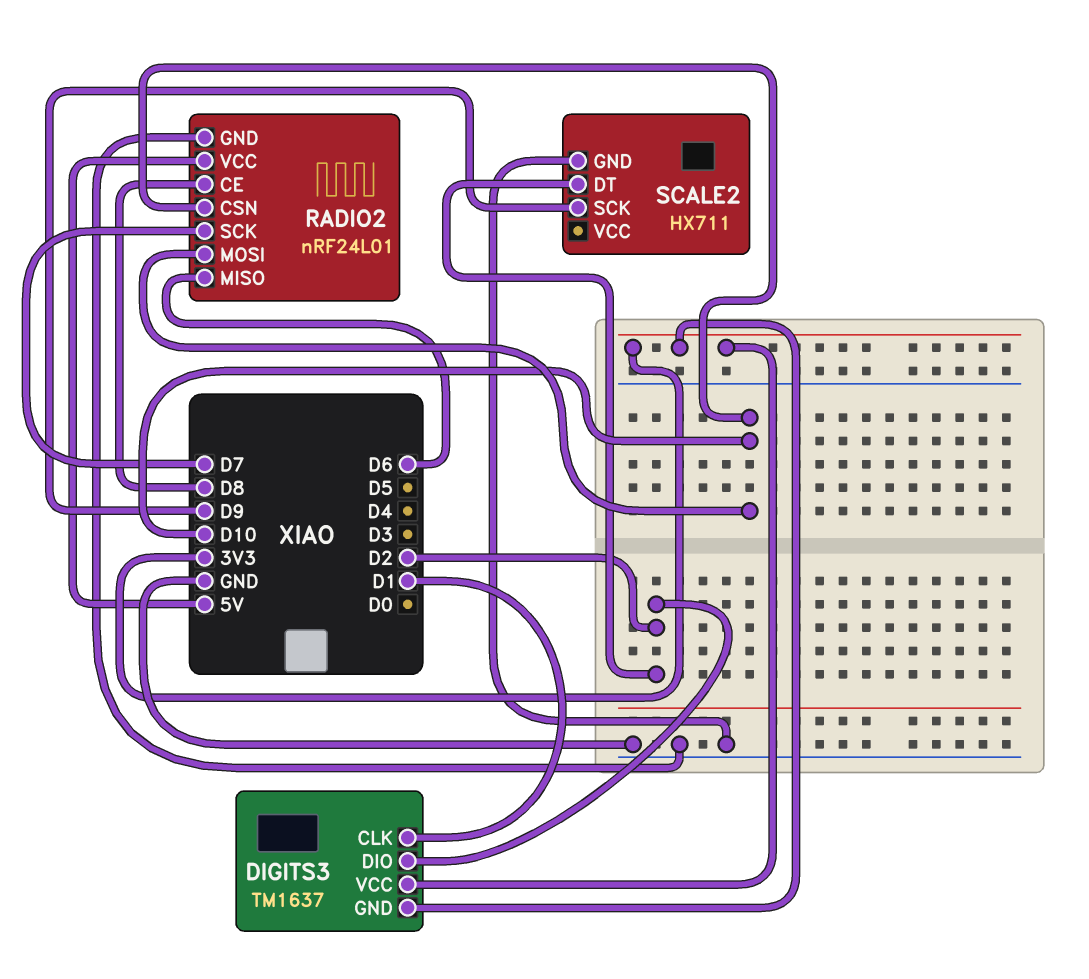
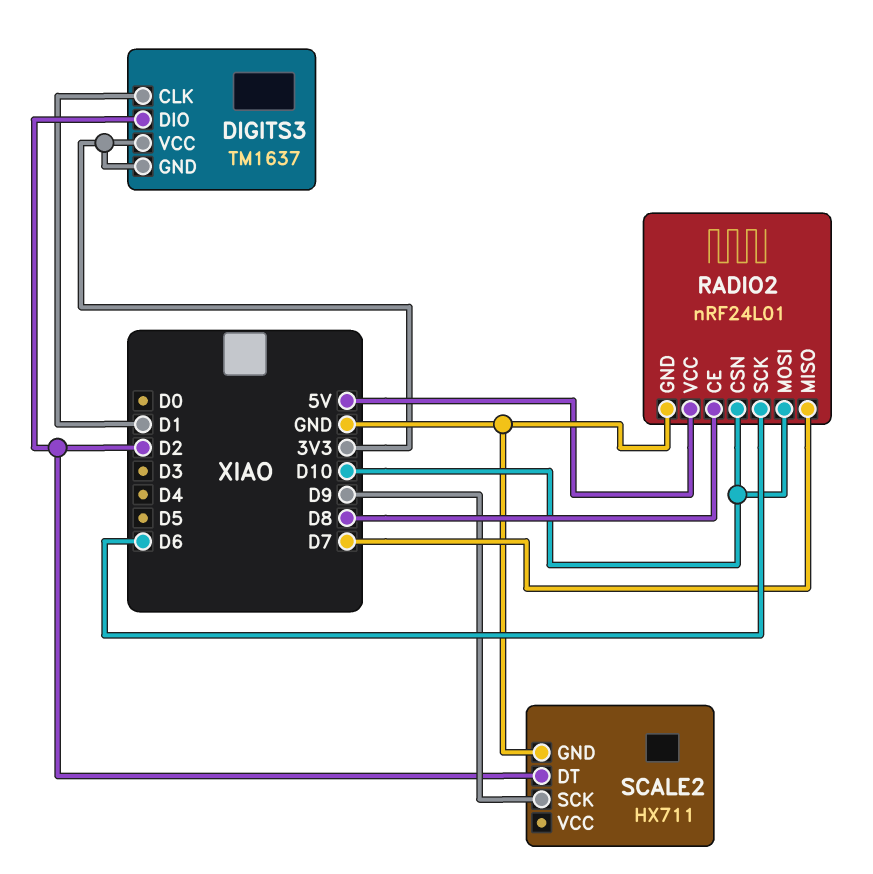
RADIO2 pin MISO: D6 -> D7
RADIO2 pin SCK: D7 -> D6

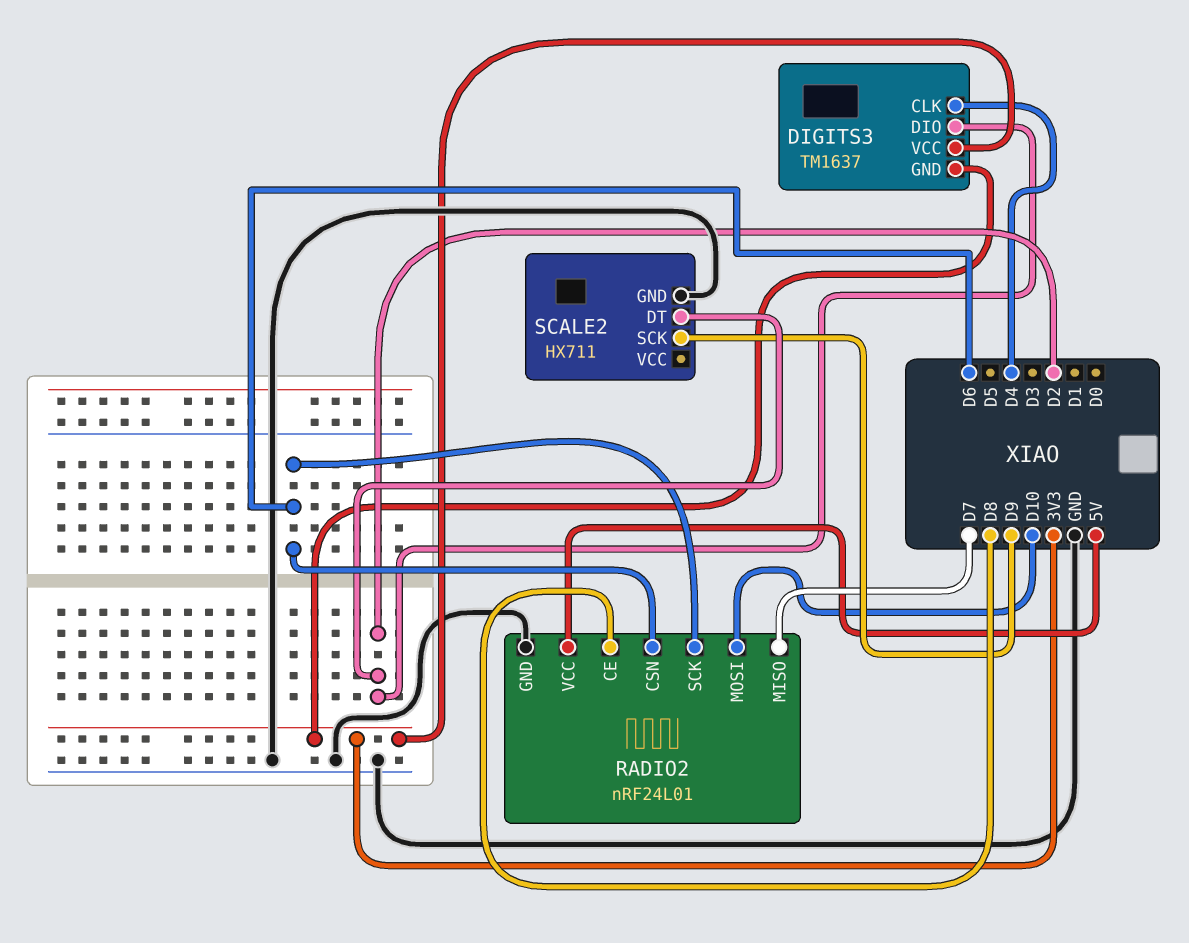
DIGITS3 pin CLK: D1 -> D4
RADIO2 pin CSN: D10 -> D6

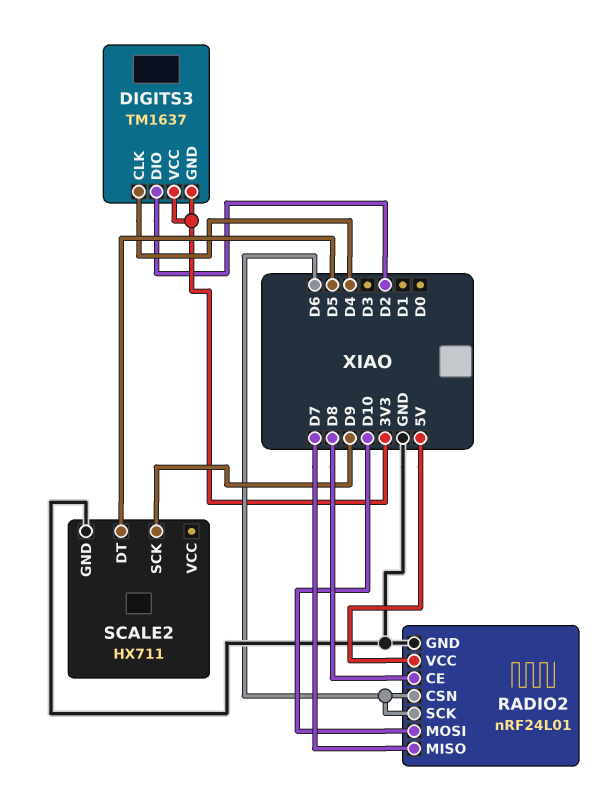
SCALE2 pin DT: D2 -> D5

